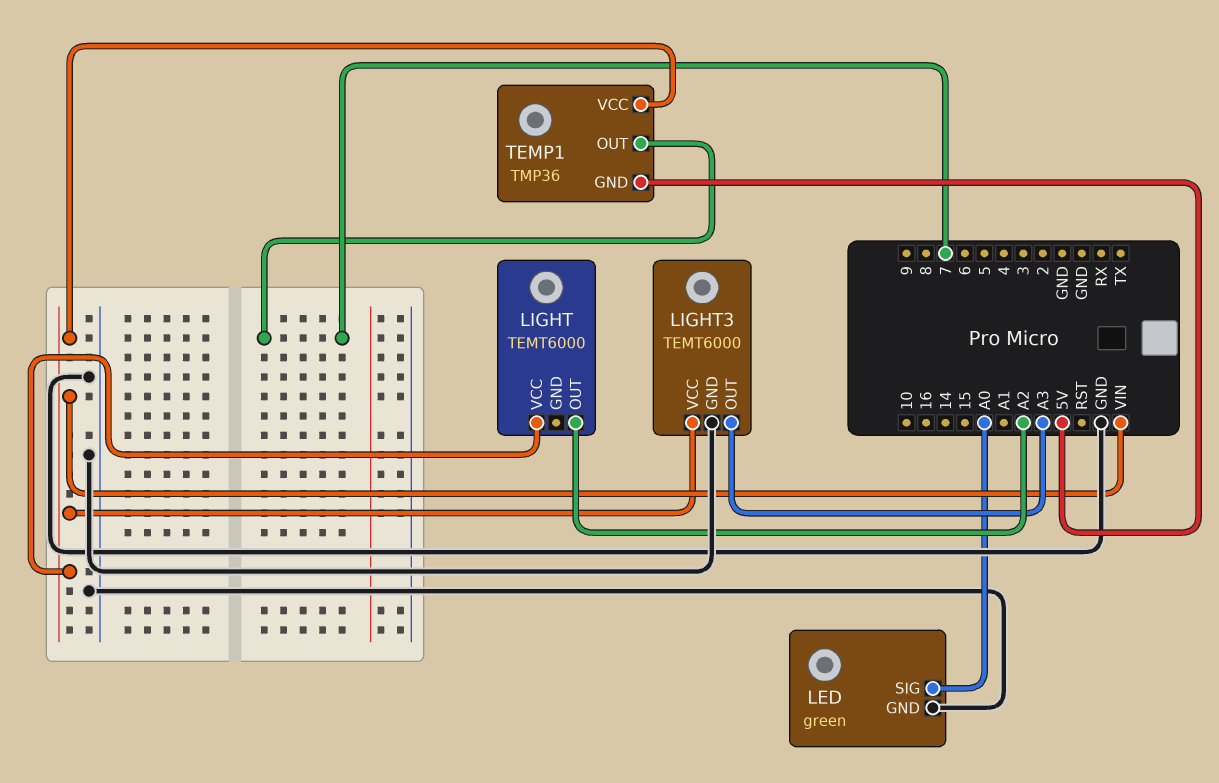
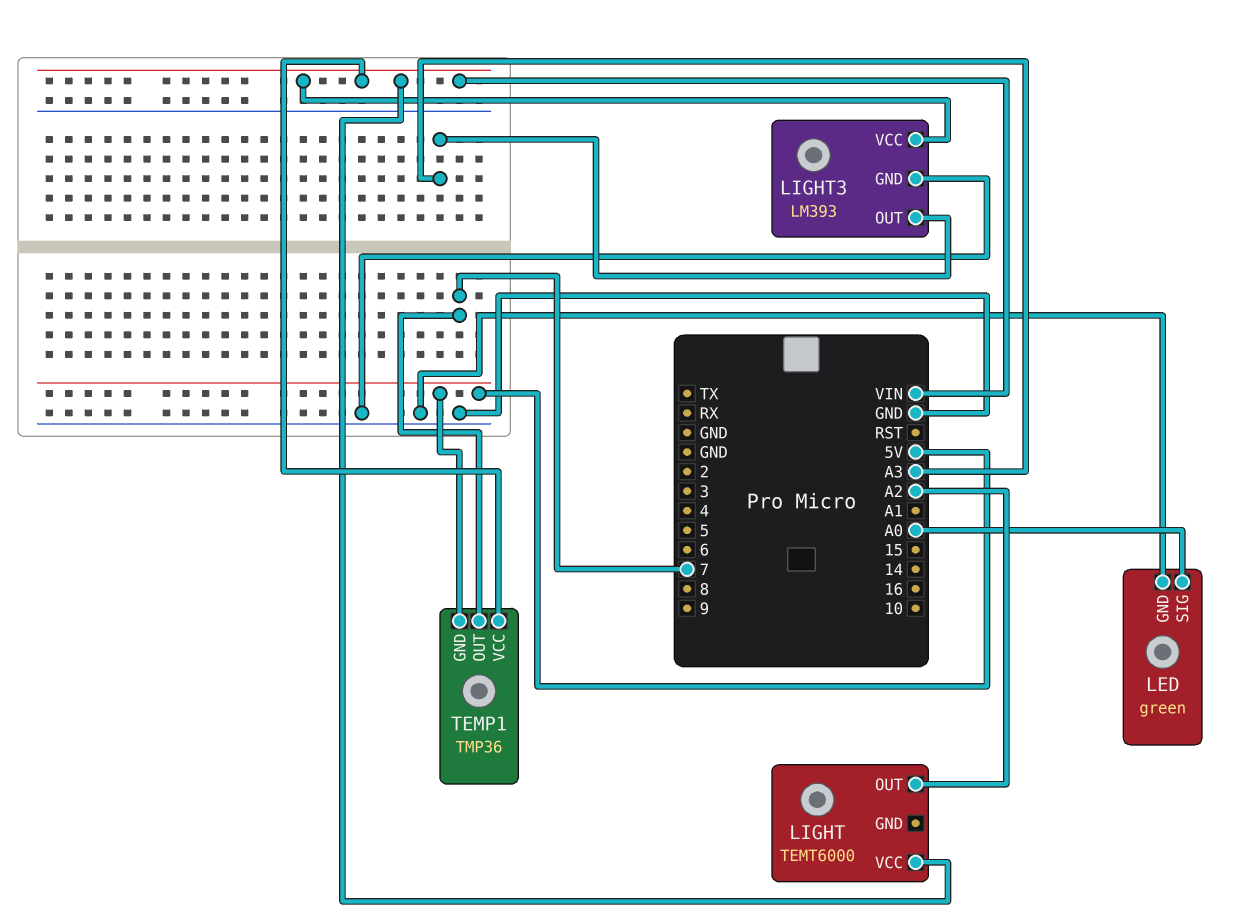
LIGHT3: TEMT6000 -> LM393

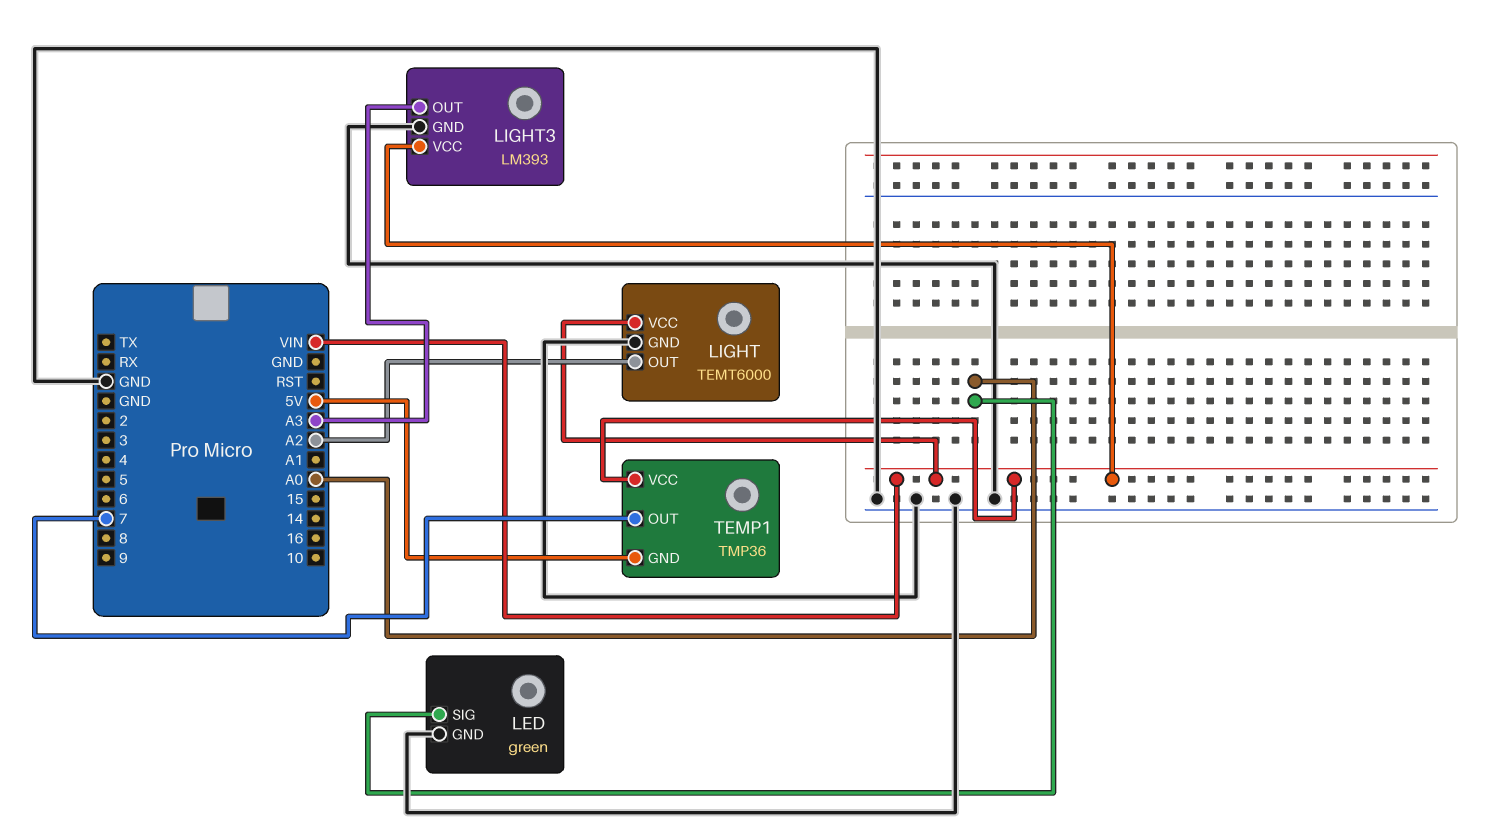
LIGHT pin GND: none -> GND

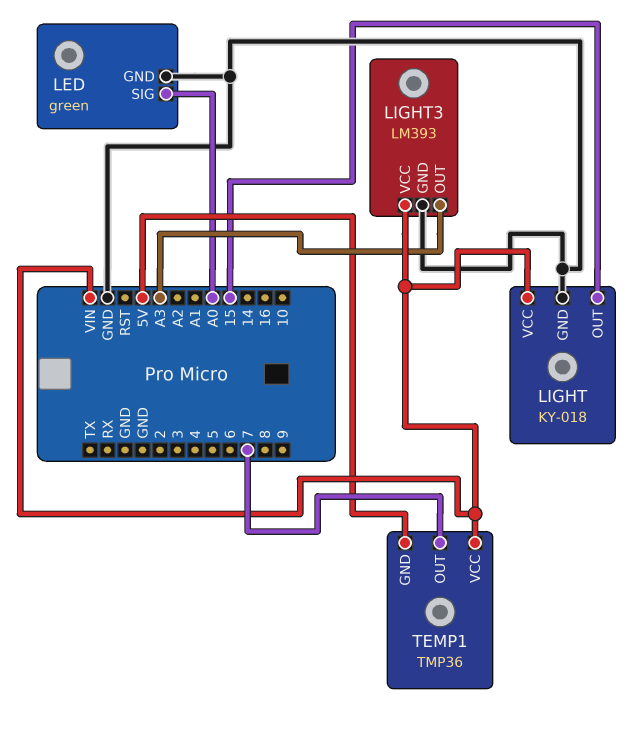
LIGHT: TEMT6000 -> KY-018
LIGHT pin OUT: A2 -> 15

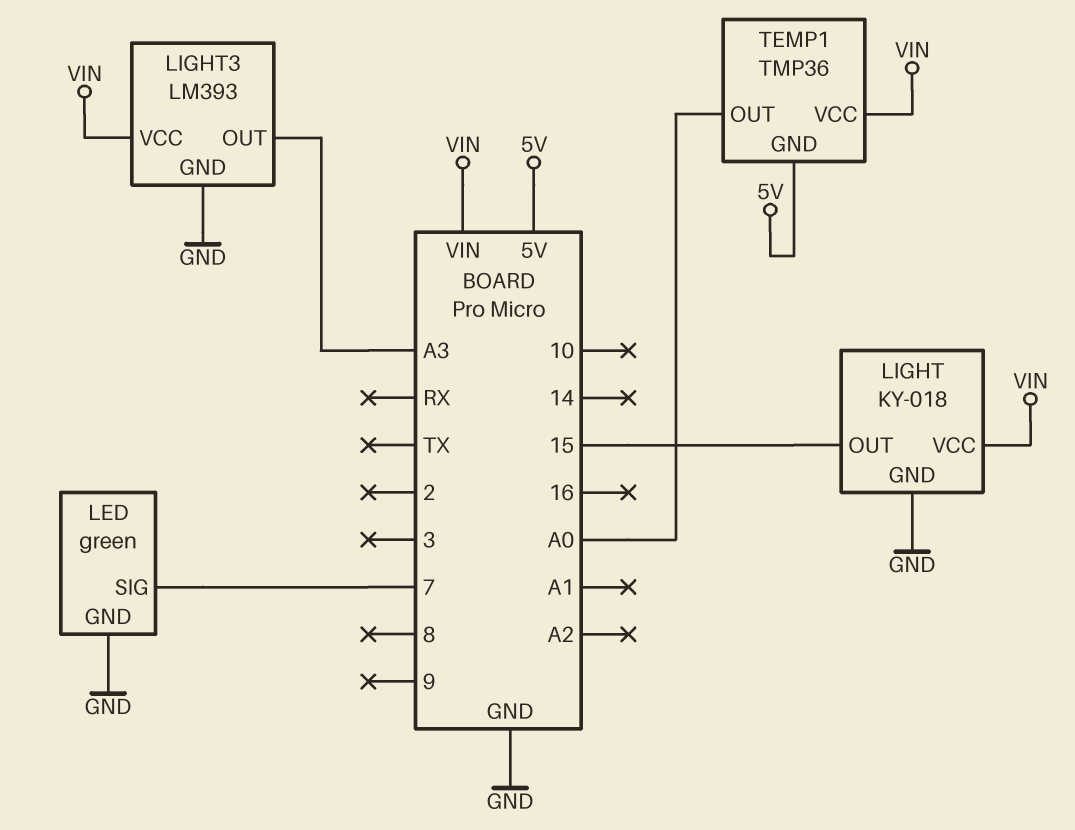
LED pin SIG: A0 -> 7
TEMP1 pin OUT: 7 -> A0

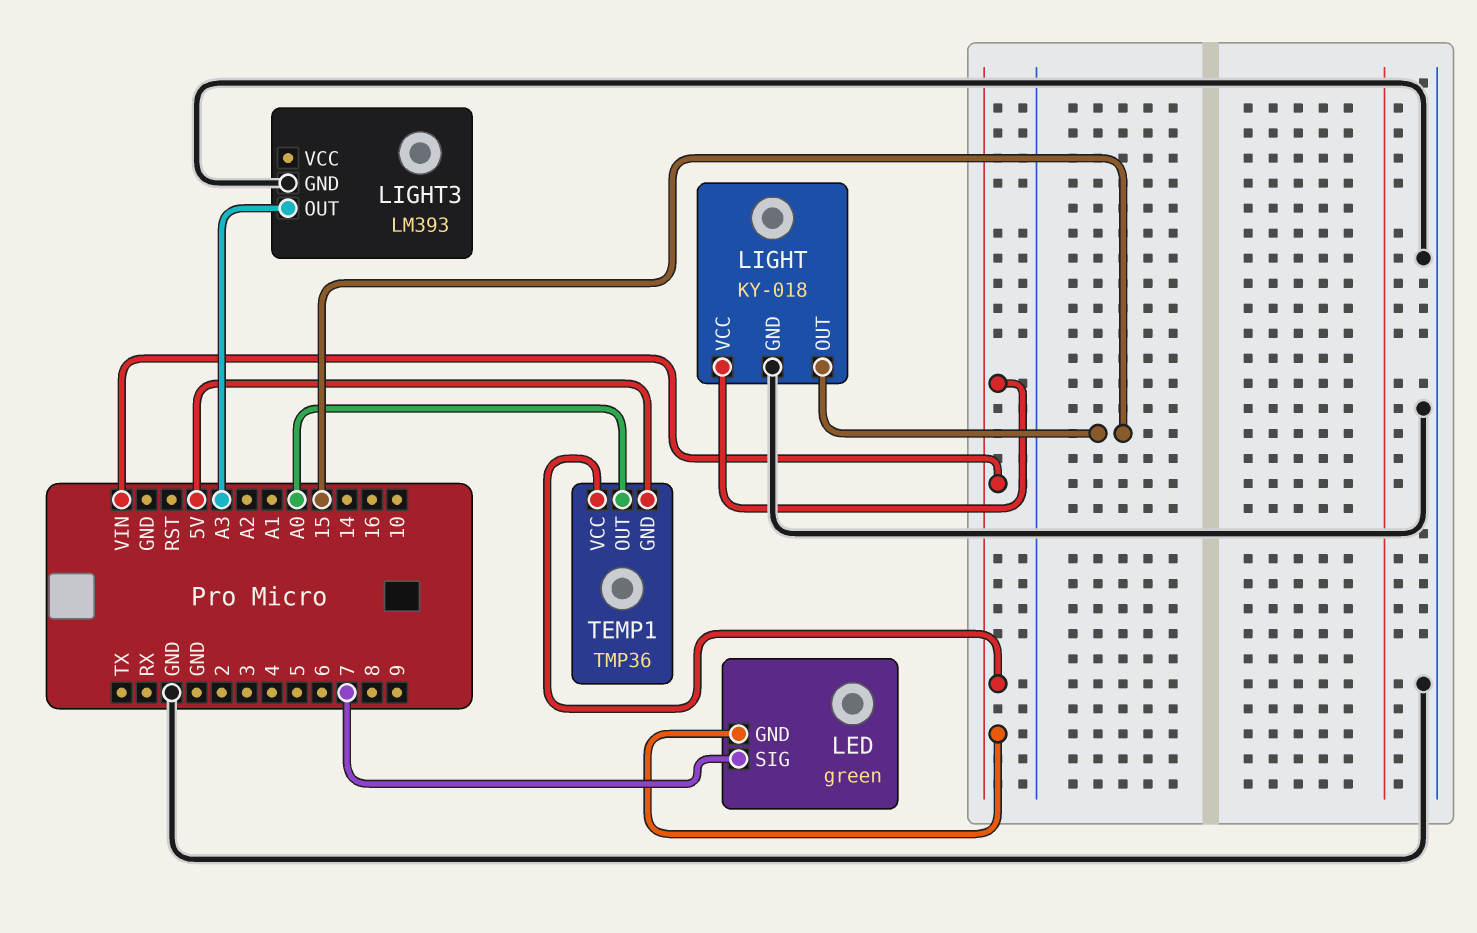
LED pin GND: GND -> VIN
LIGHT3 pin VCC: VIN -> none

